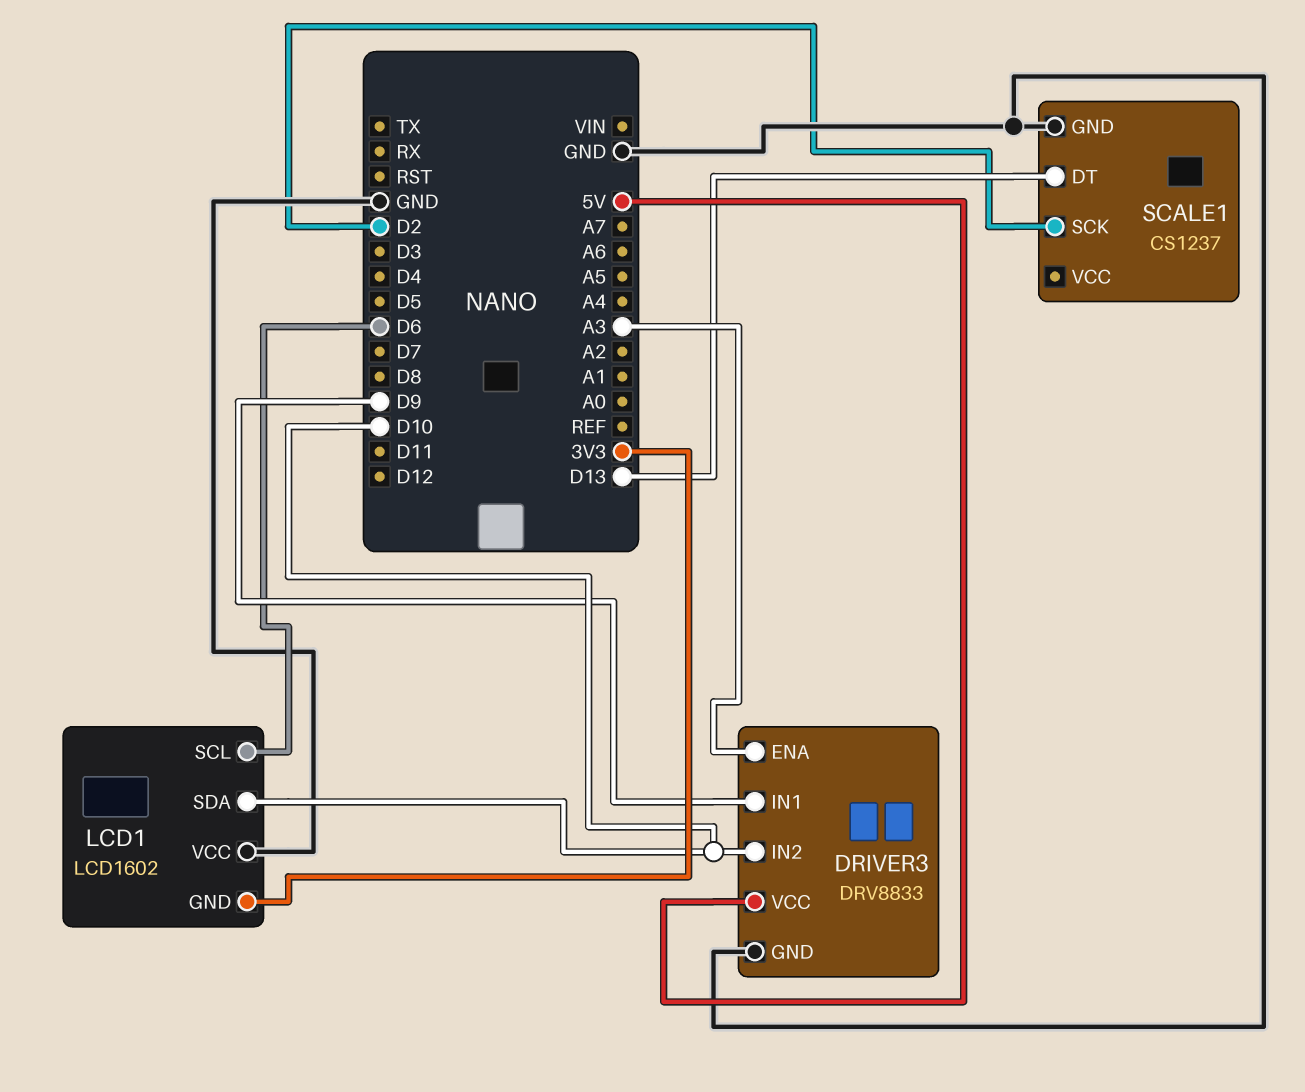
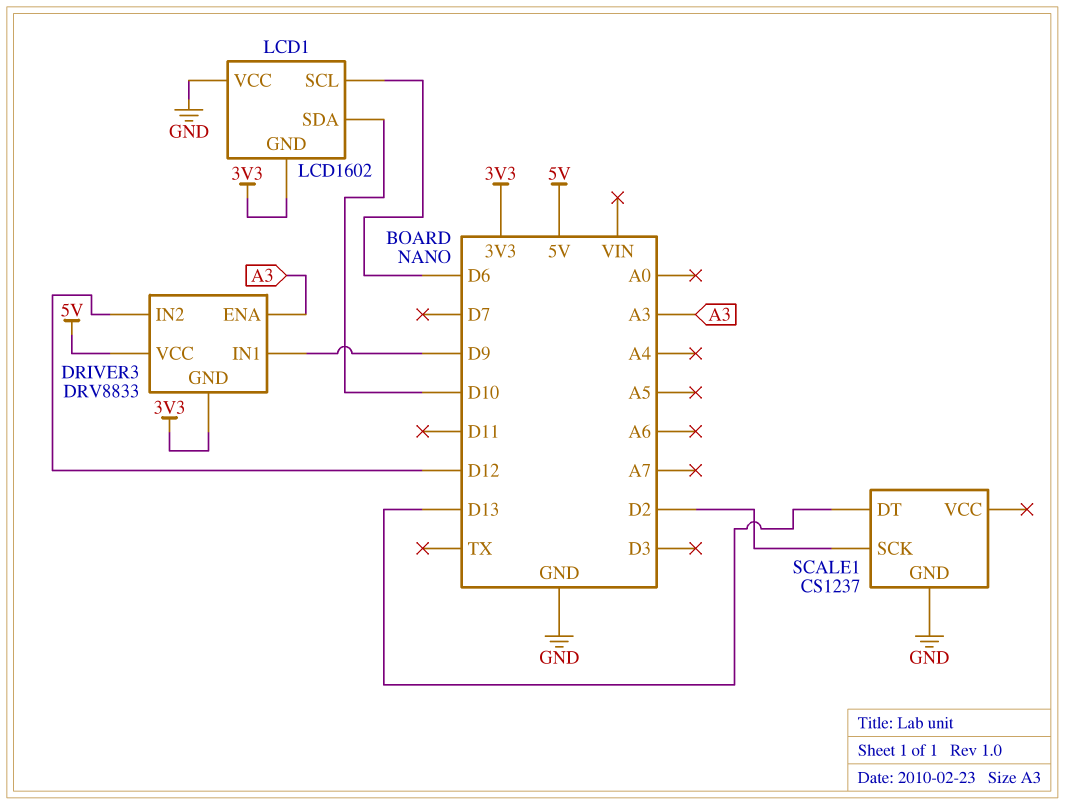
DRIVER3 pin GND: GND -> 3V3
DRIVER3 pin IN2: D10 -> D12

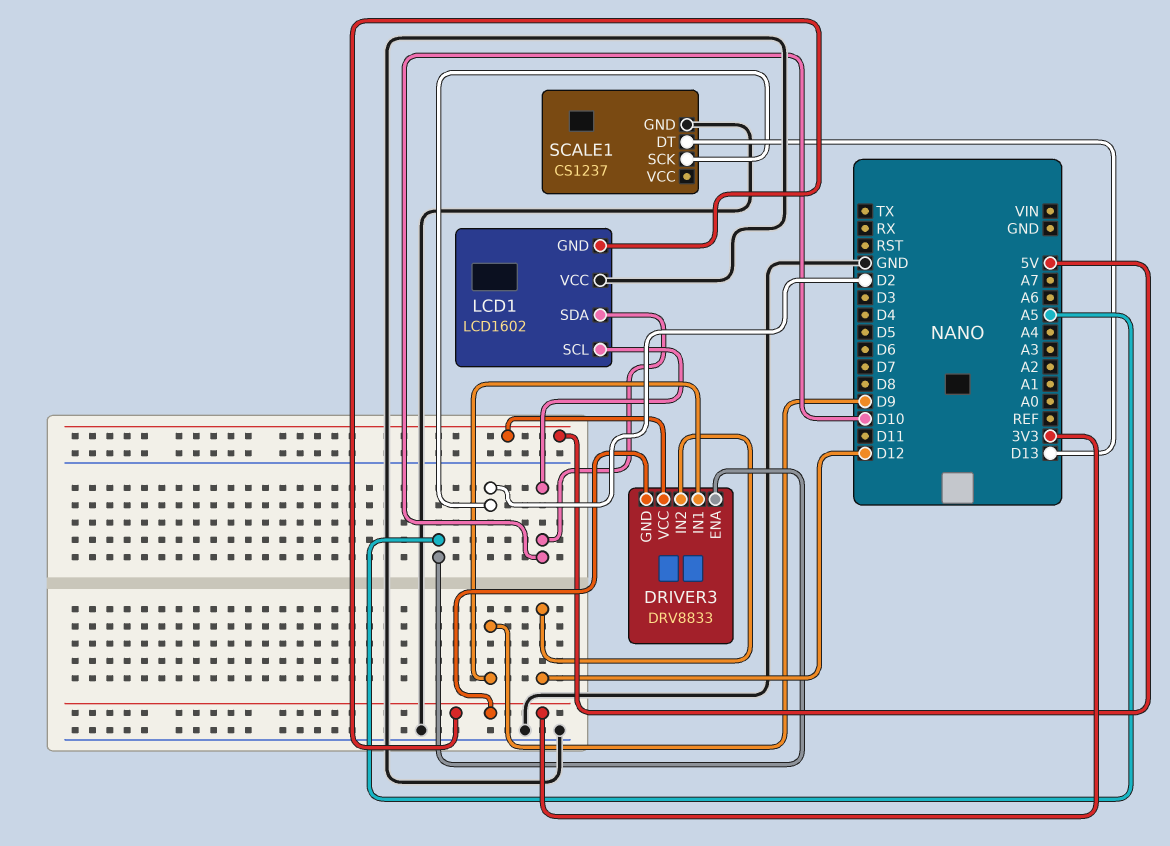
DRIVER3 pin ENA: A3 -> A5
LCD1 pin SCL: D6 -> D10

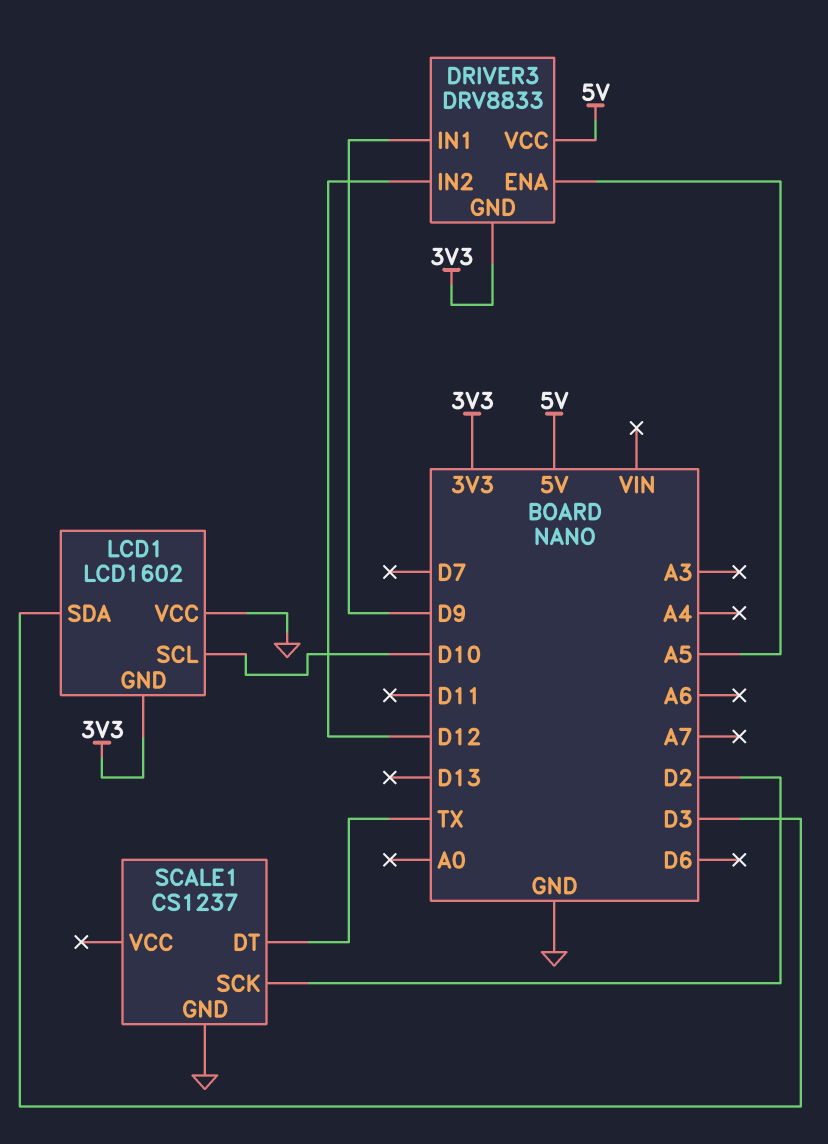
LCD1 pin SDA: D10 -> D3
SCALE1 pin DT: D13 -> TX

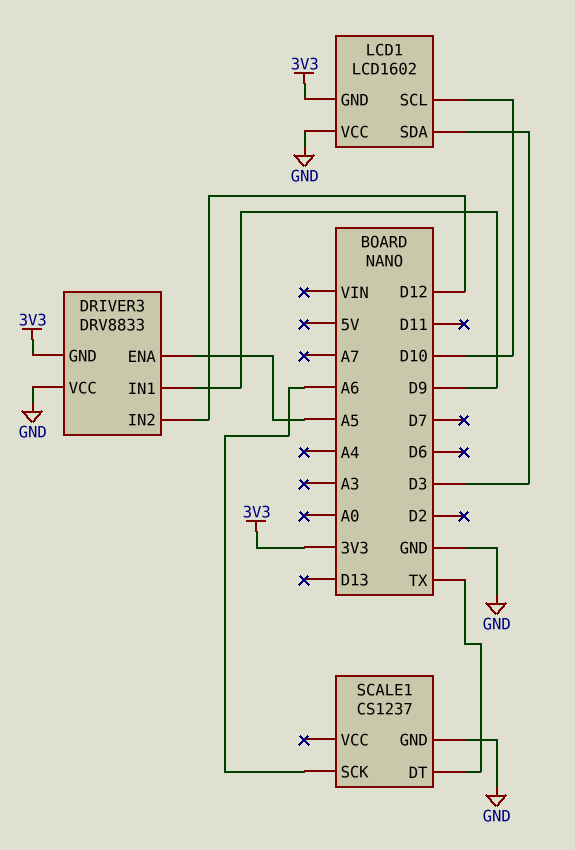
DRIVER3 pin VCC: 5V -> GND
SCALE1 pin SCK: D2 -> A6

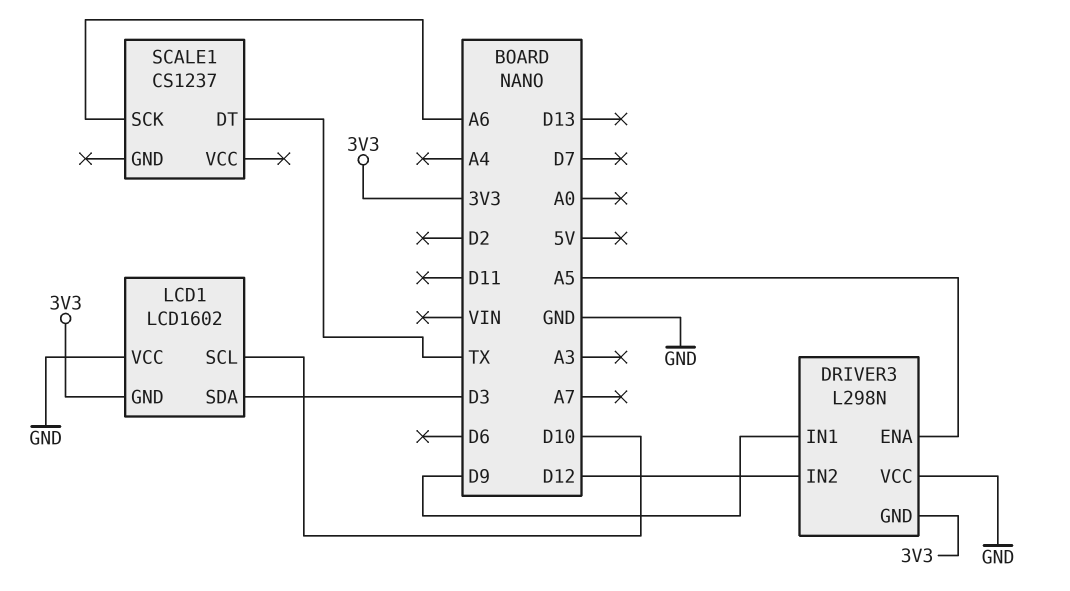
DRIVER3: DRV8833 -> L298N
SCALE1 pin GND: GND -> none

